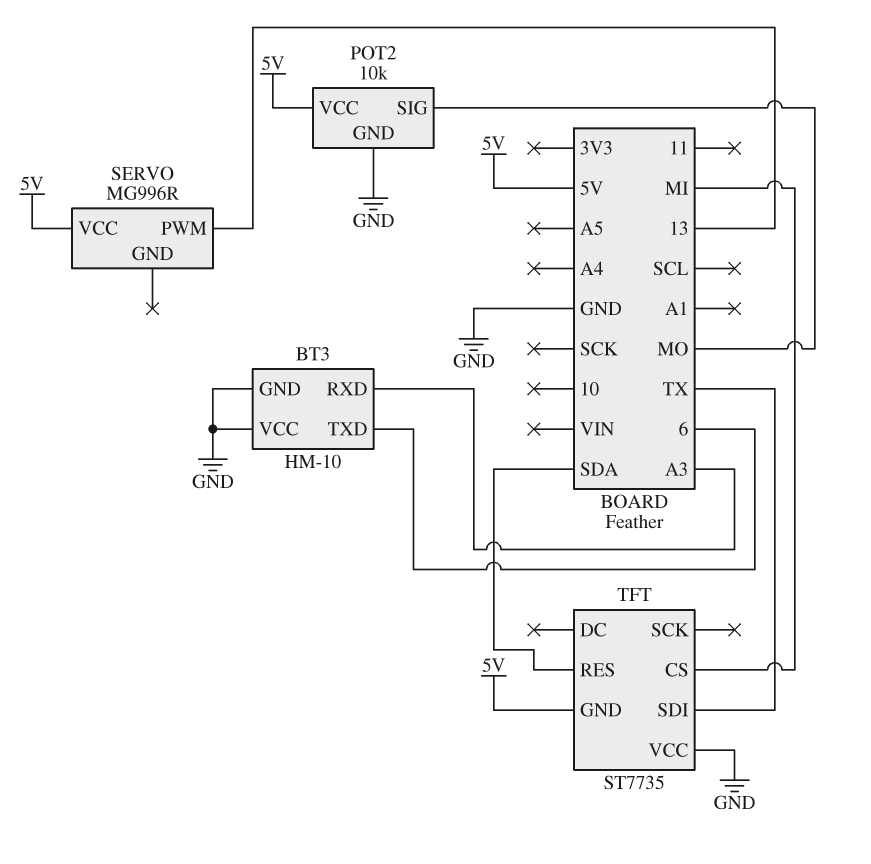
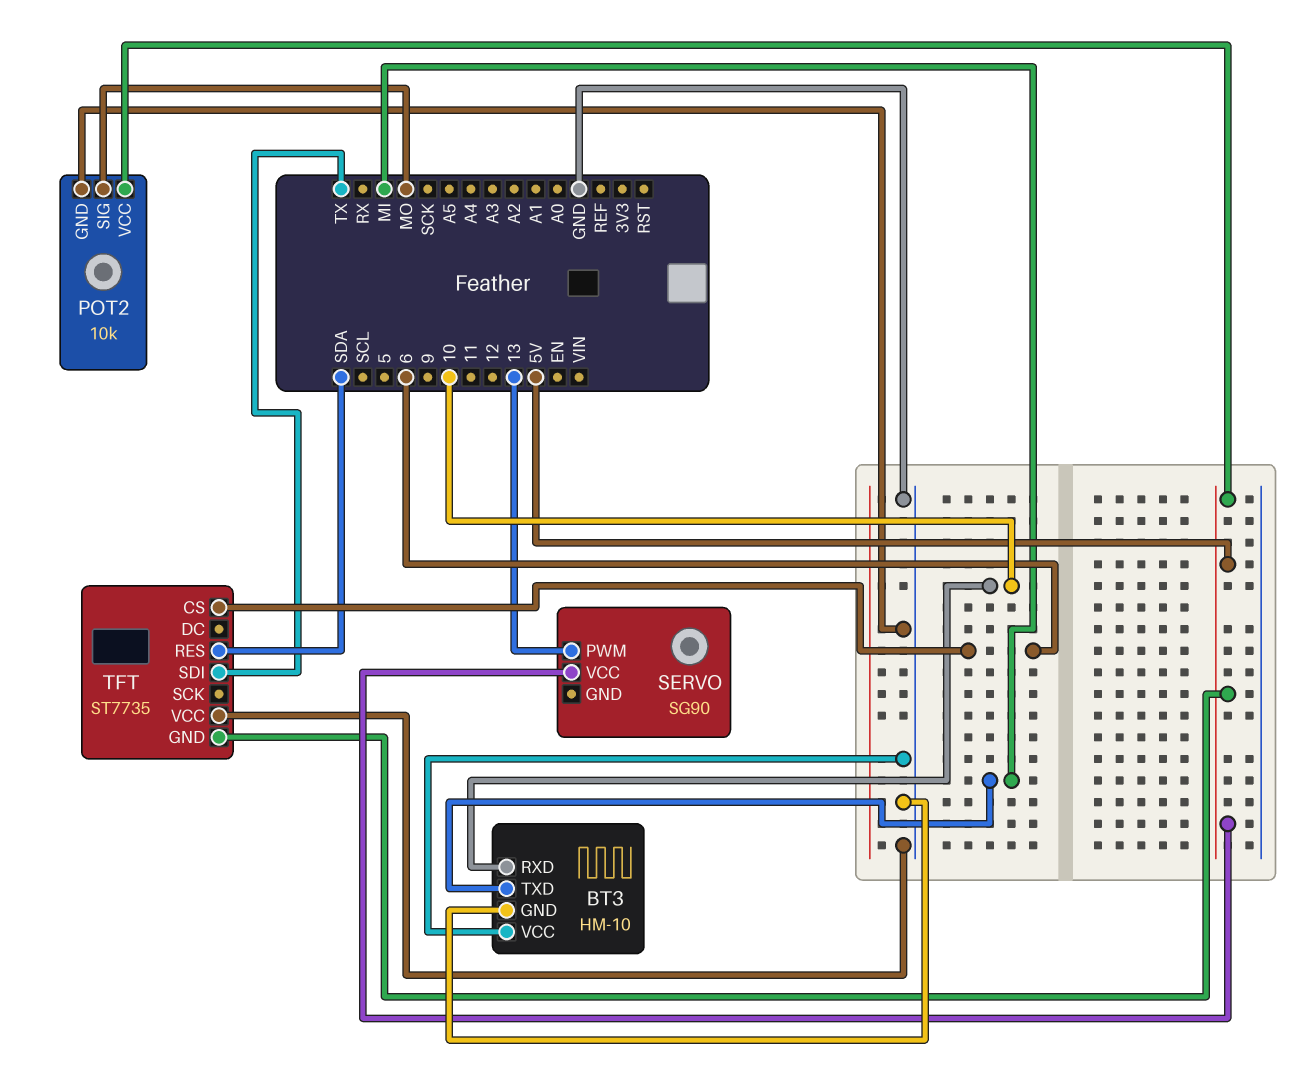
BT3 pin RXD: A3 -> 10
BT3 pin TXD: 6 -> MI
SERVO: MG996R -> SG90
TFT pin CS: MI -> 6

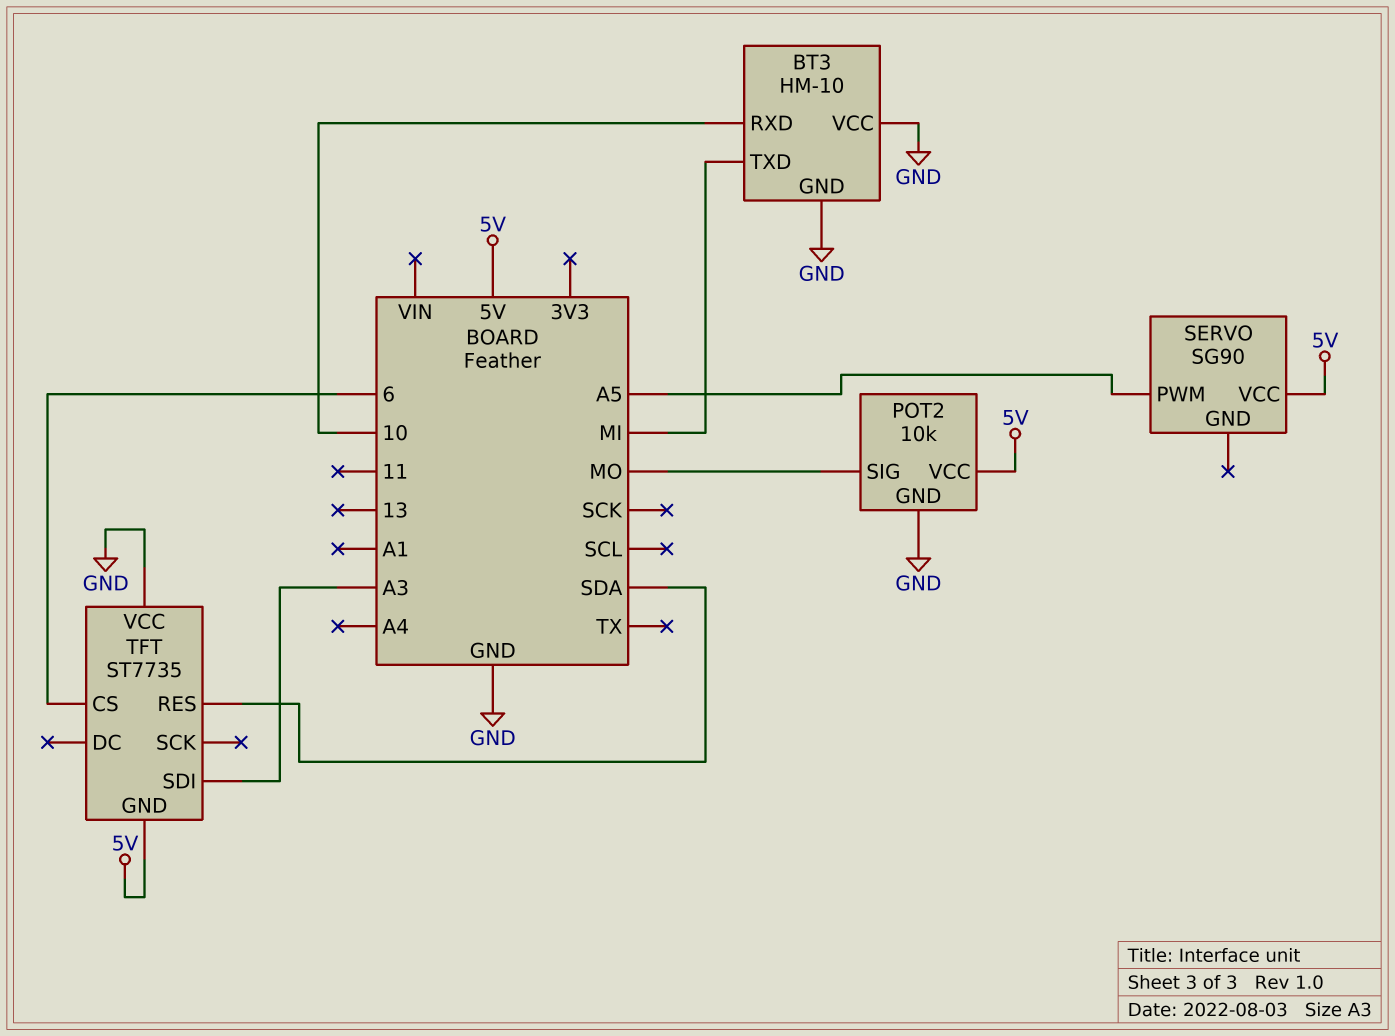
SERVO pin PWM: 13 -> A5
TFT pin SDI: TX -> A3

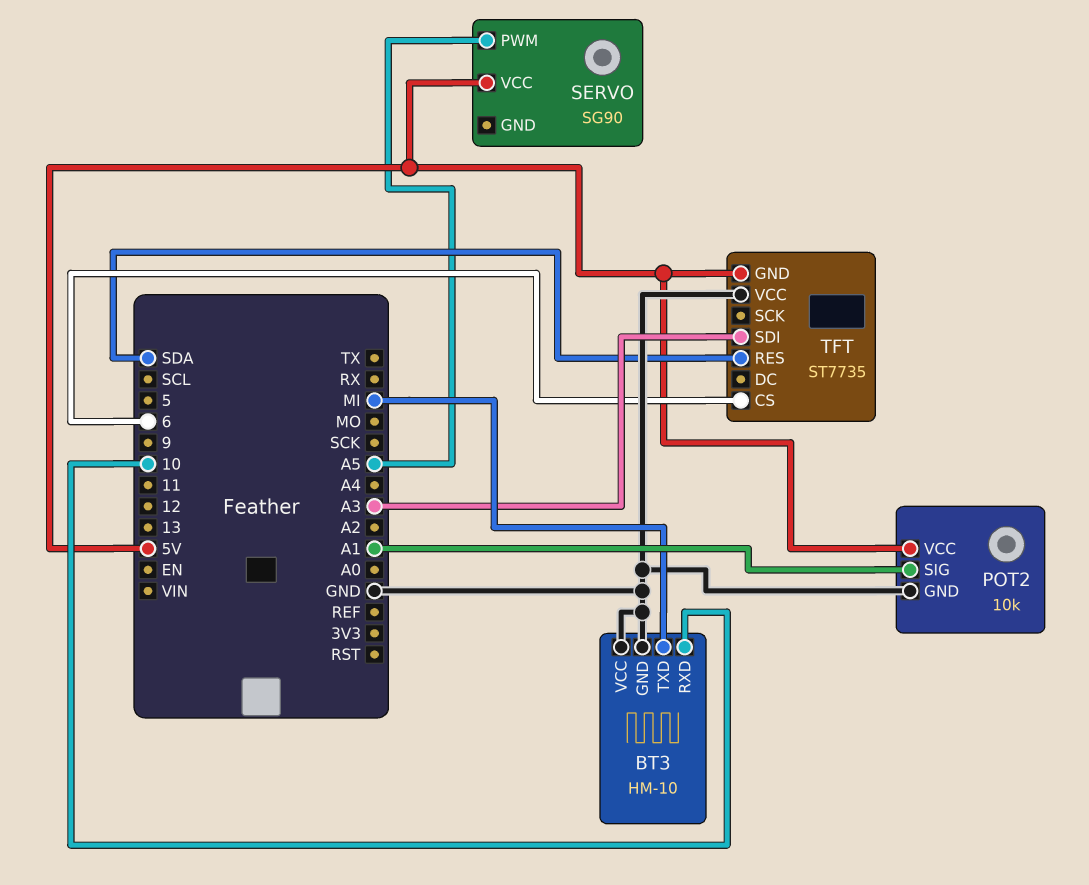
POT2 pin SIG: MO -> A1

